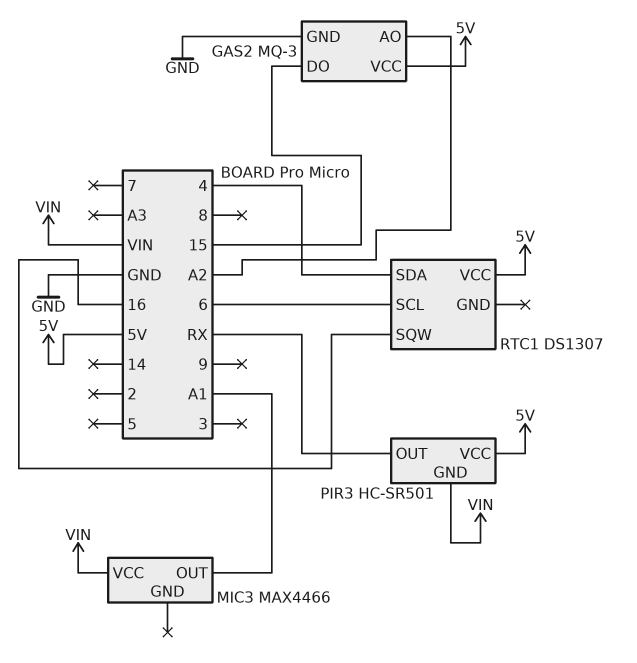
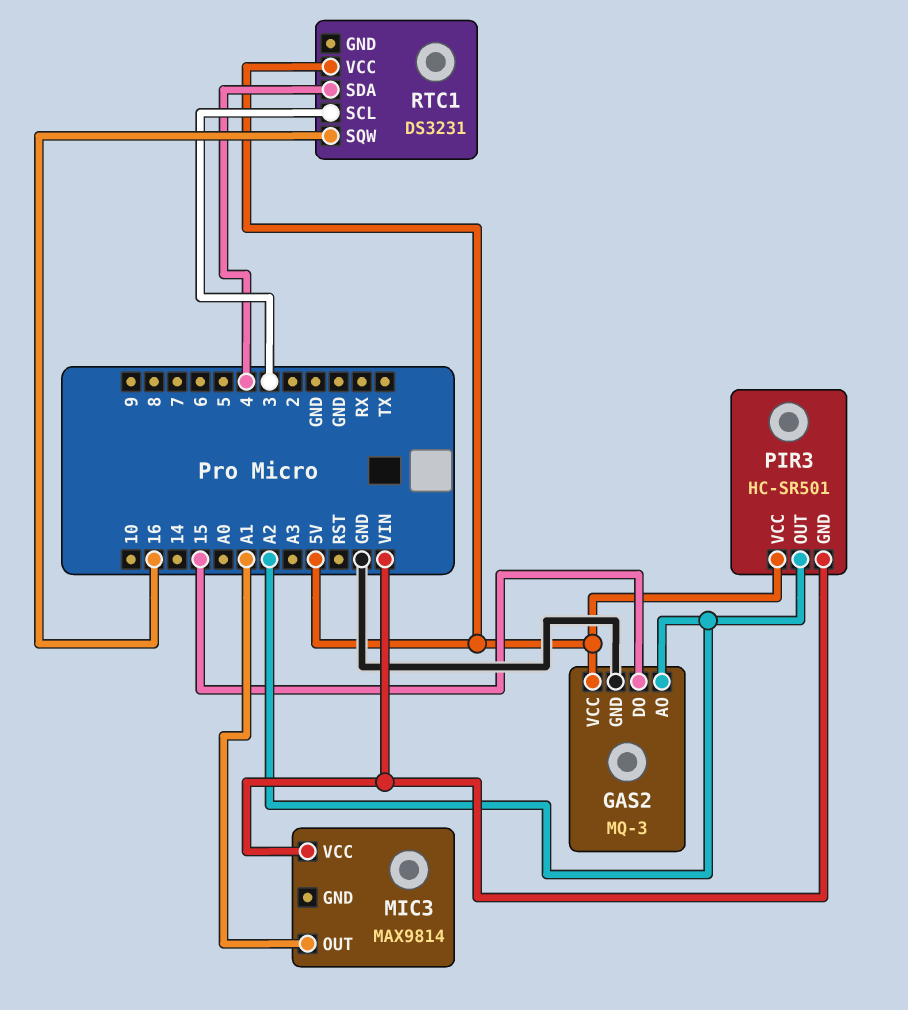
MIC3: MAX4466 -> MAX9814
PIR3 pin OUT: RX -> A2
RTC1: DS1307 -> DS3231
RTC1 pin SCL: 6 -> 3

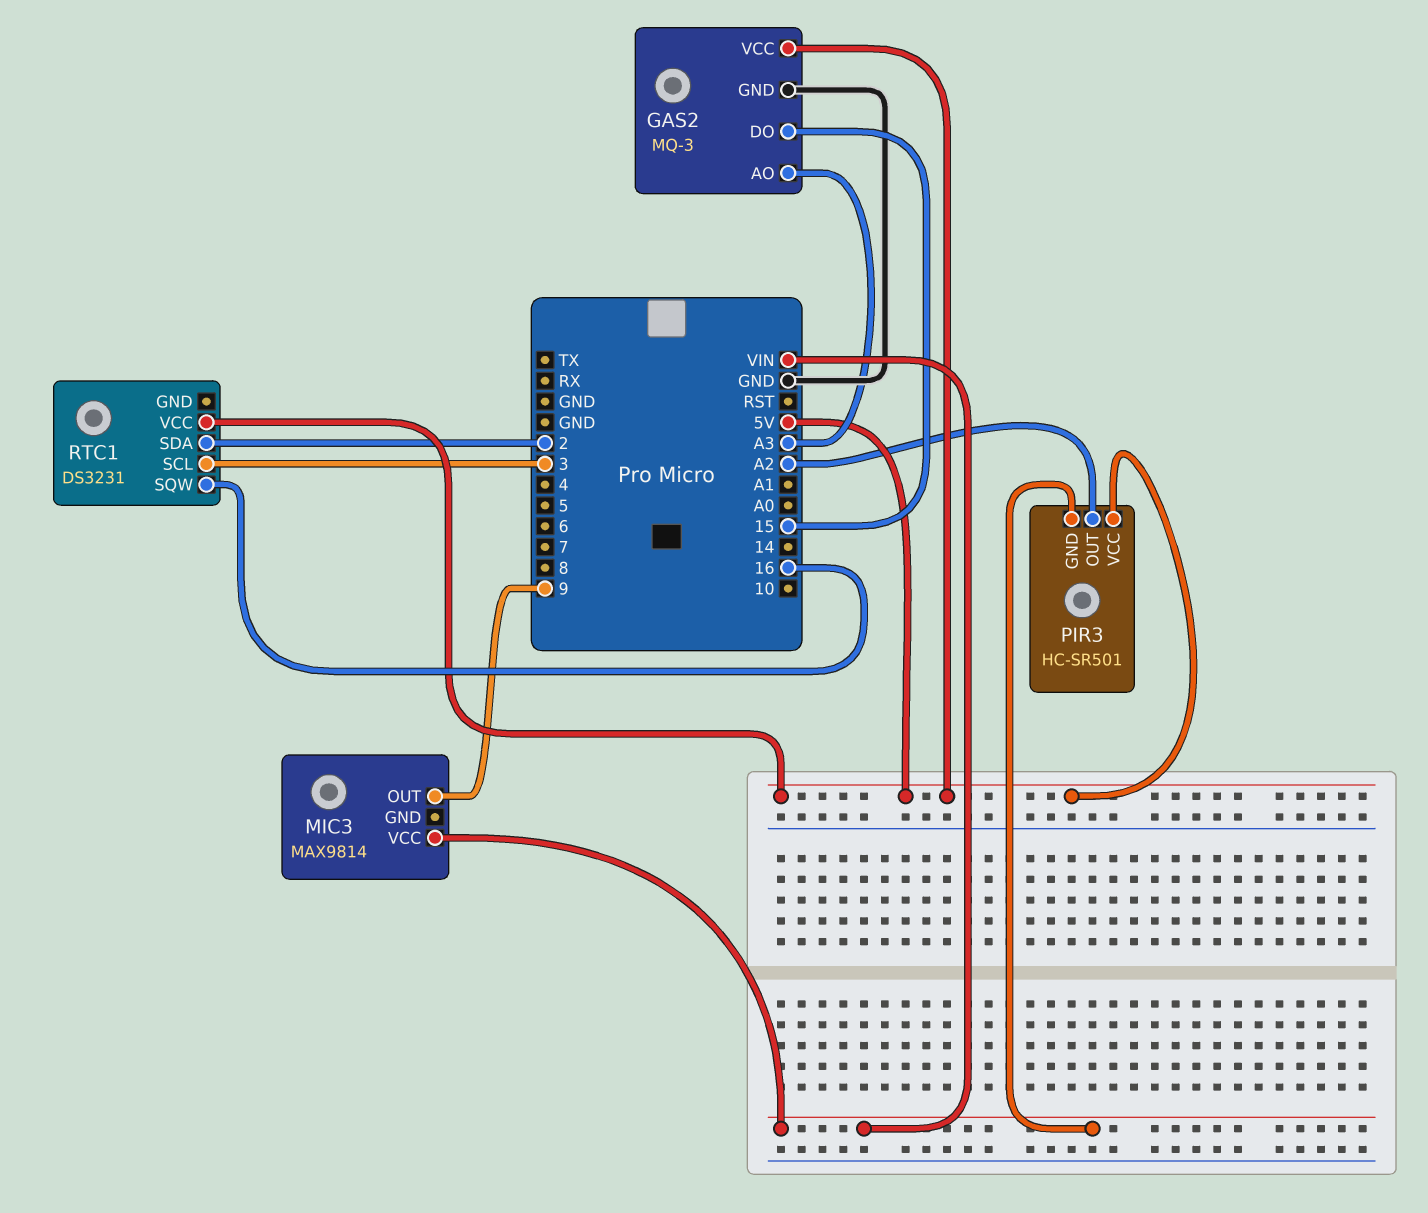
GAS2 pin AO: A2 -> A3
MIC3 pin OUT: A1 -> 9
RTC1 pin SDA: 4 -> 2

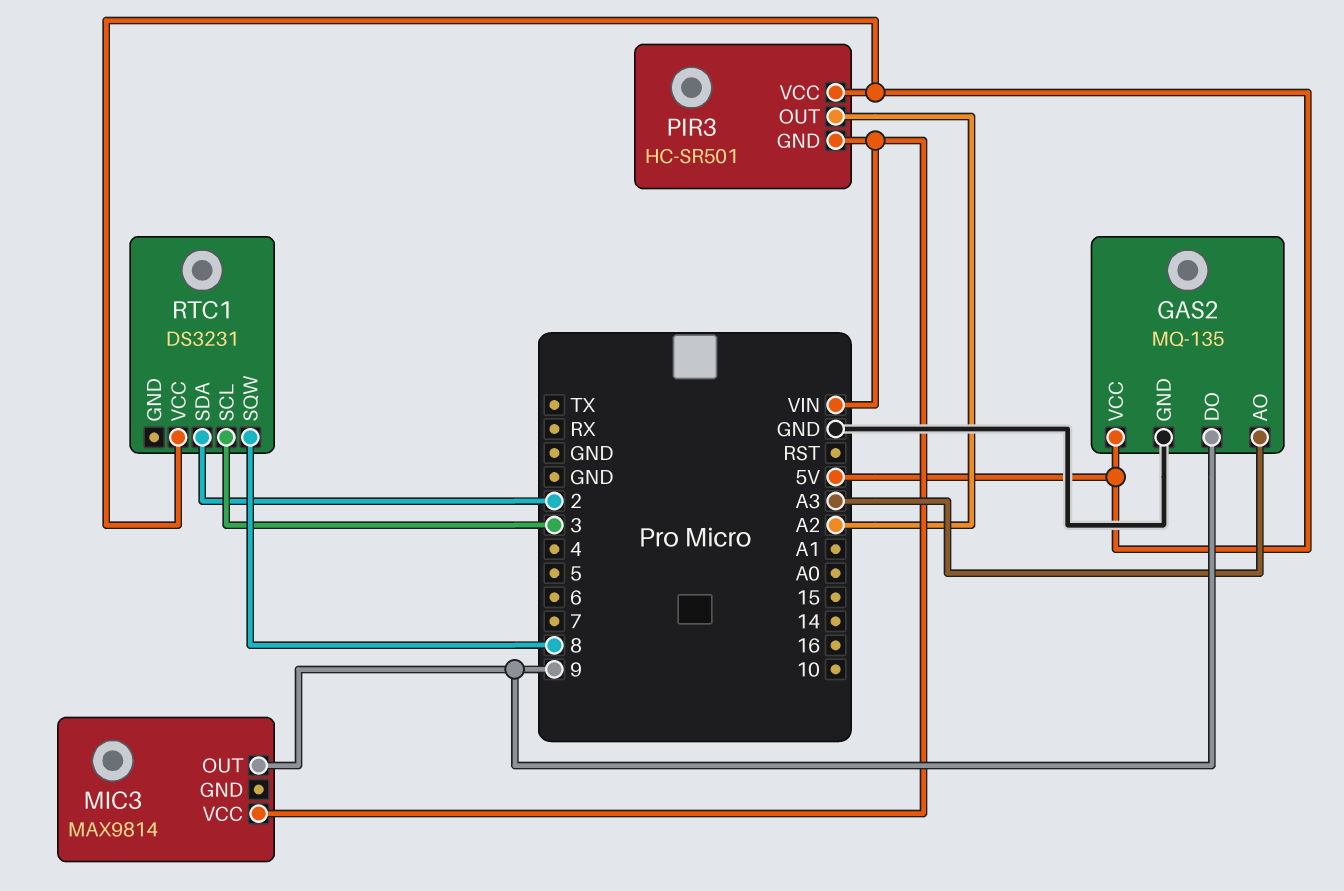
GAS2: MQ-3 -> MQ-135
GAS2 pin DO: 15 -> 9
RTC1 pin SQW: 16 -> 8

